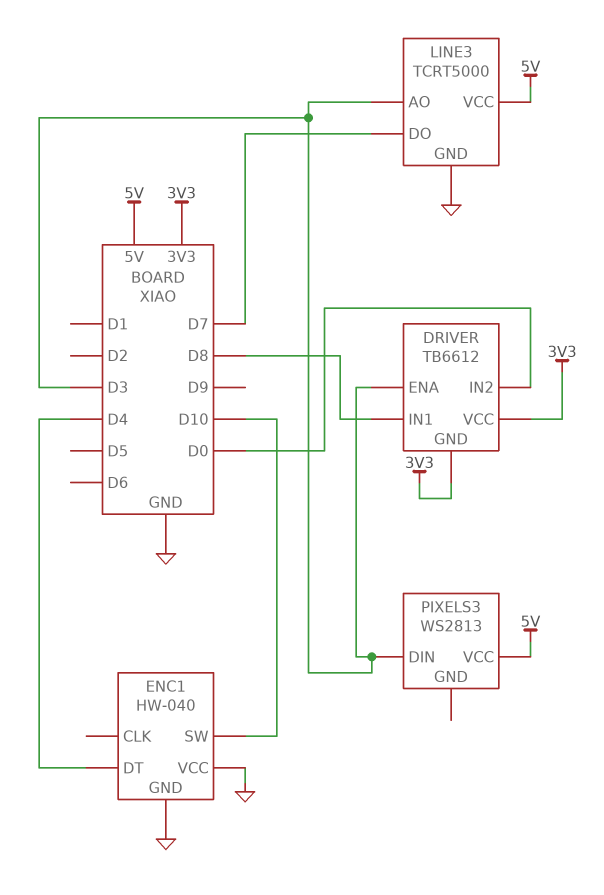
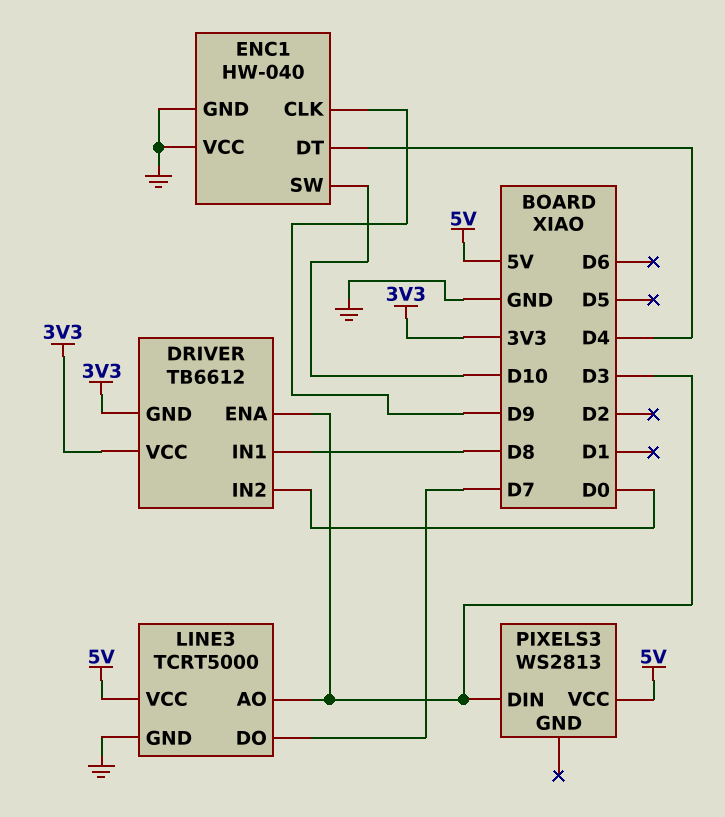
ENC1 pin CLK: none -> D9

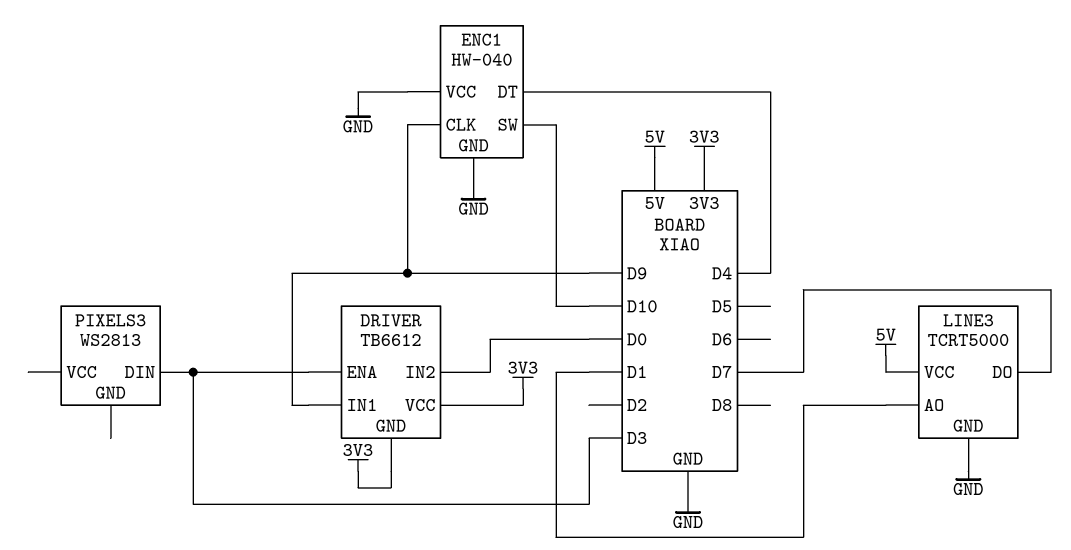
DRIVER pin IN1: D8 -> D9
LINE3 pin AO: D3 -> D1
PIXELS3 pin VCC: 5V -> none

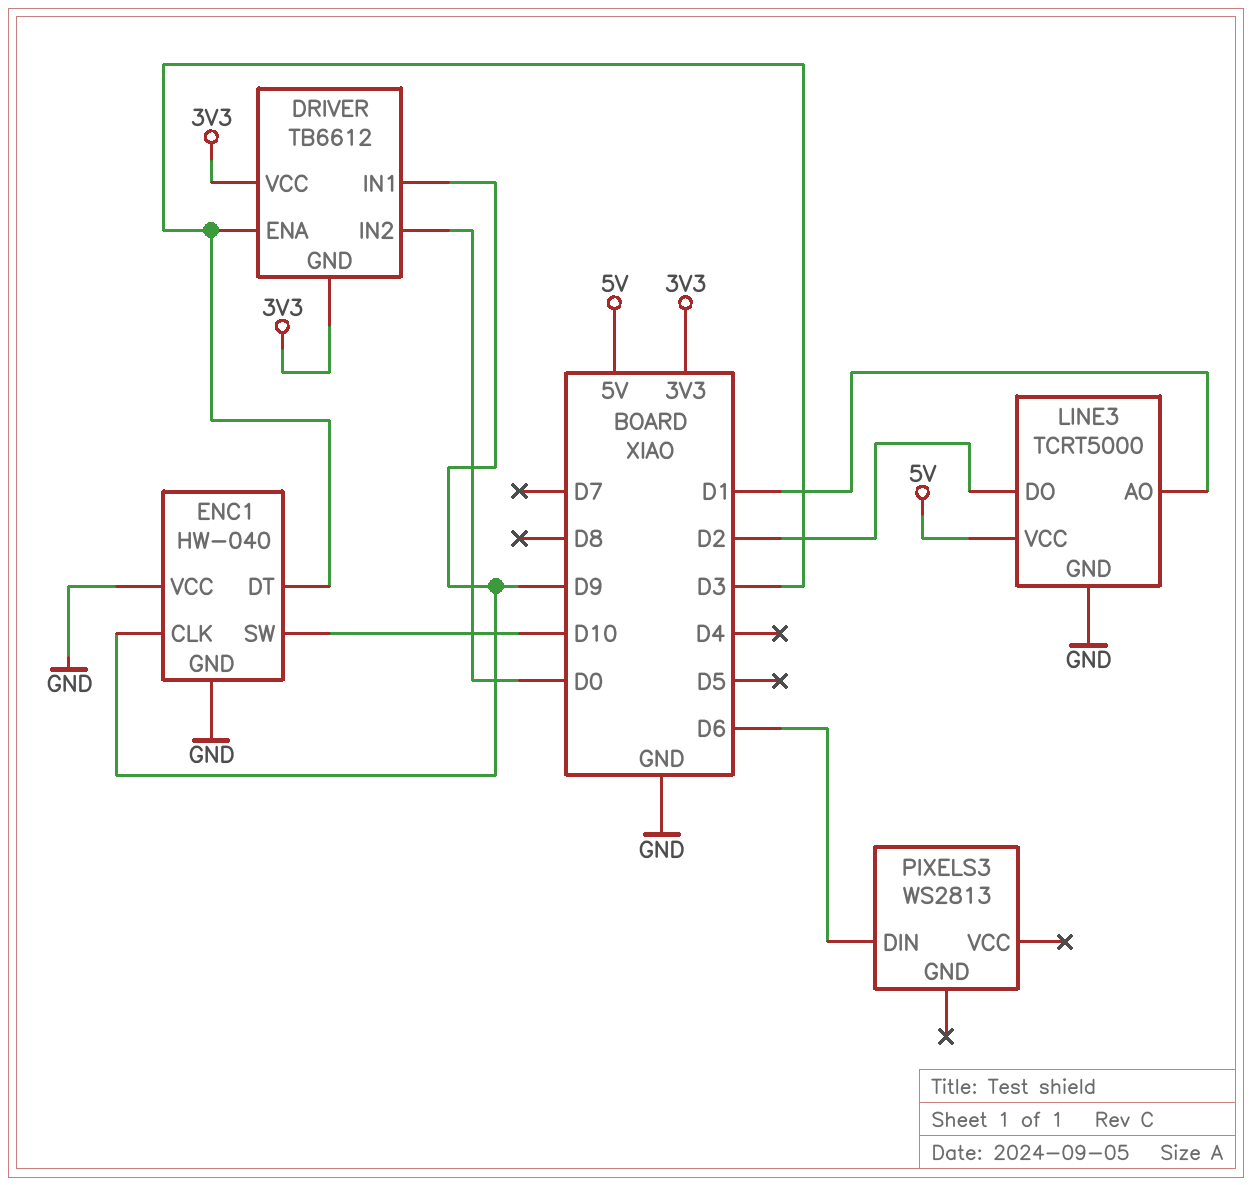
ENC1 pin DT: D4 -> D3
LINE3 pin DO: D7 -> D2
PIXELS3 pin DIN: D3 -> D6

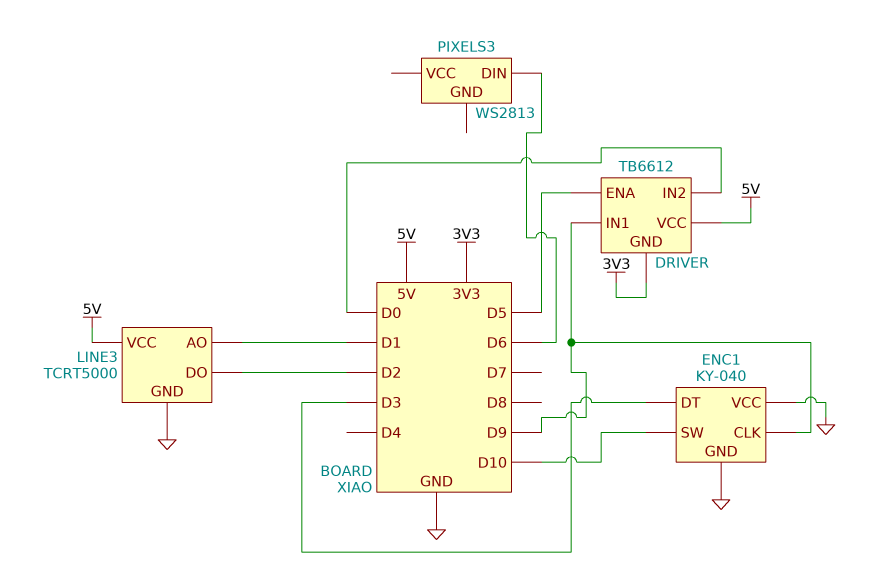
DRIVER pin ENA: D3 -> D5
DRIVER pin VCC: 3V3 -> 5V
ENC1: HW-040 -> KY-040

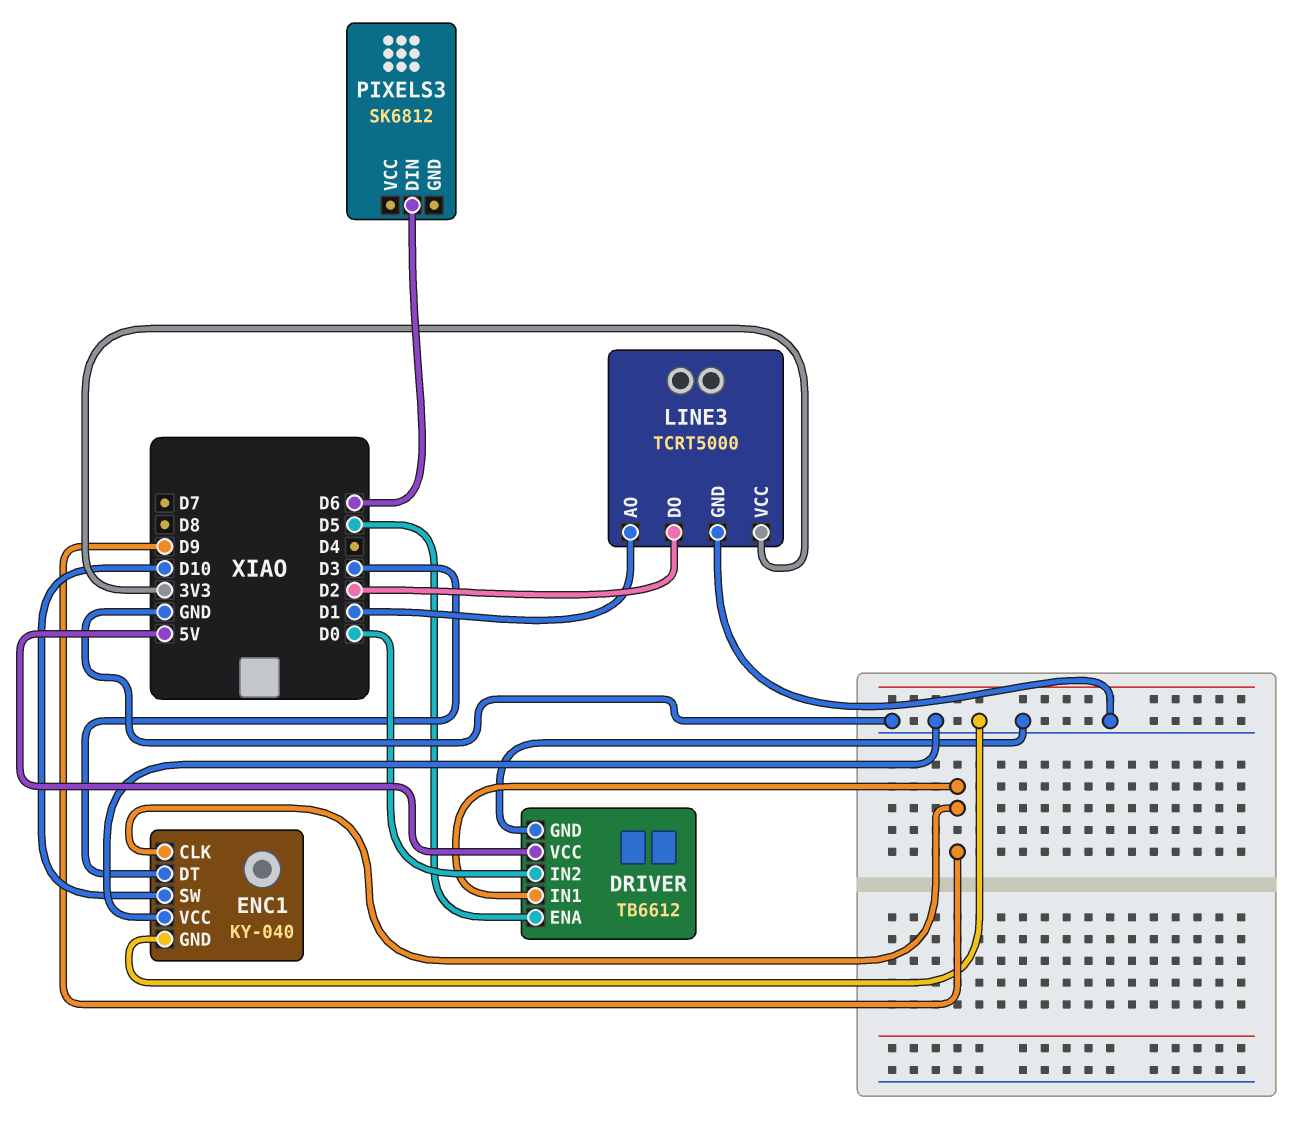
DRIVER pin GND: 3V3 -> GND
LINE3 pin VCC: 5V -> 3V3
PIXELS3: WS2813 -> SK6812

